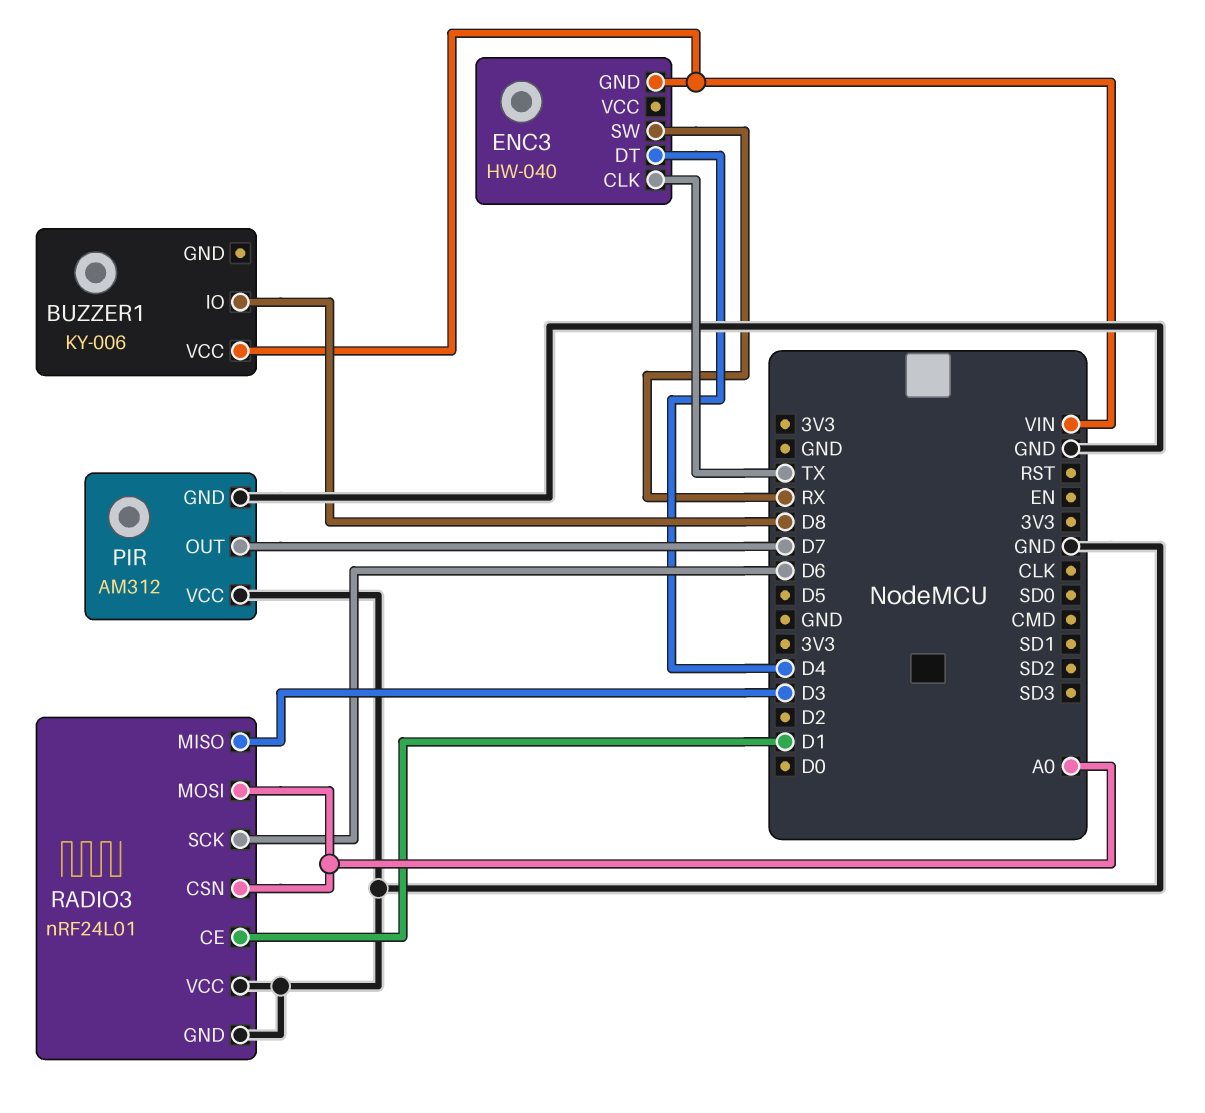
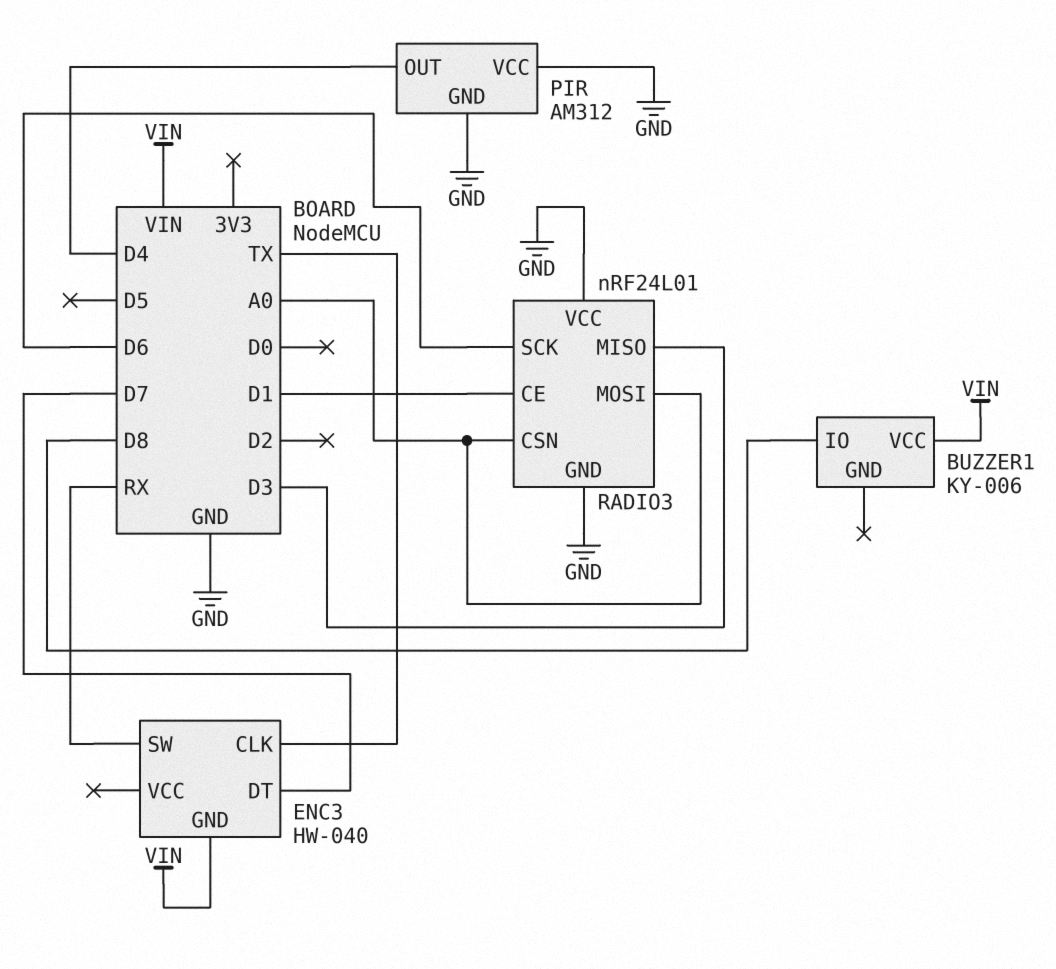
ENC3 pin DT: D4 -> D7
PIR pin OUT: D7 -> D4

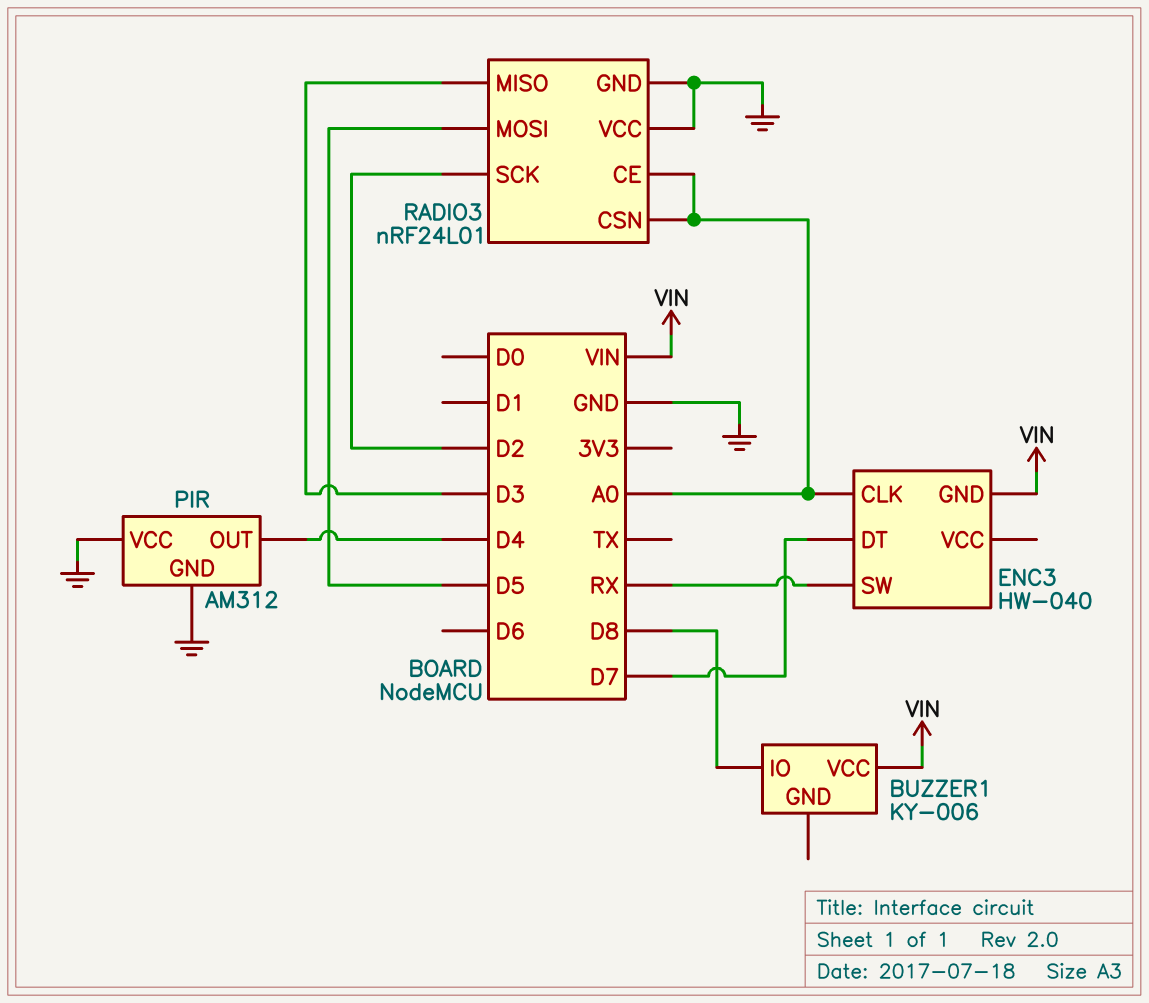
ENC3 pin CLK: TX -> A0
RADIO3 pin CE: D1 -> A0
RADIO3 pin MOSI: A0 -> D5
RADIO3 pin SCK: D6 -> D2

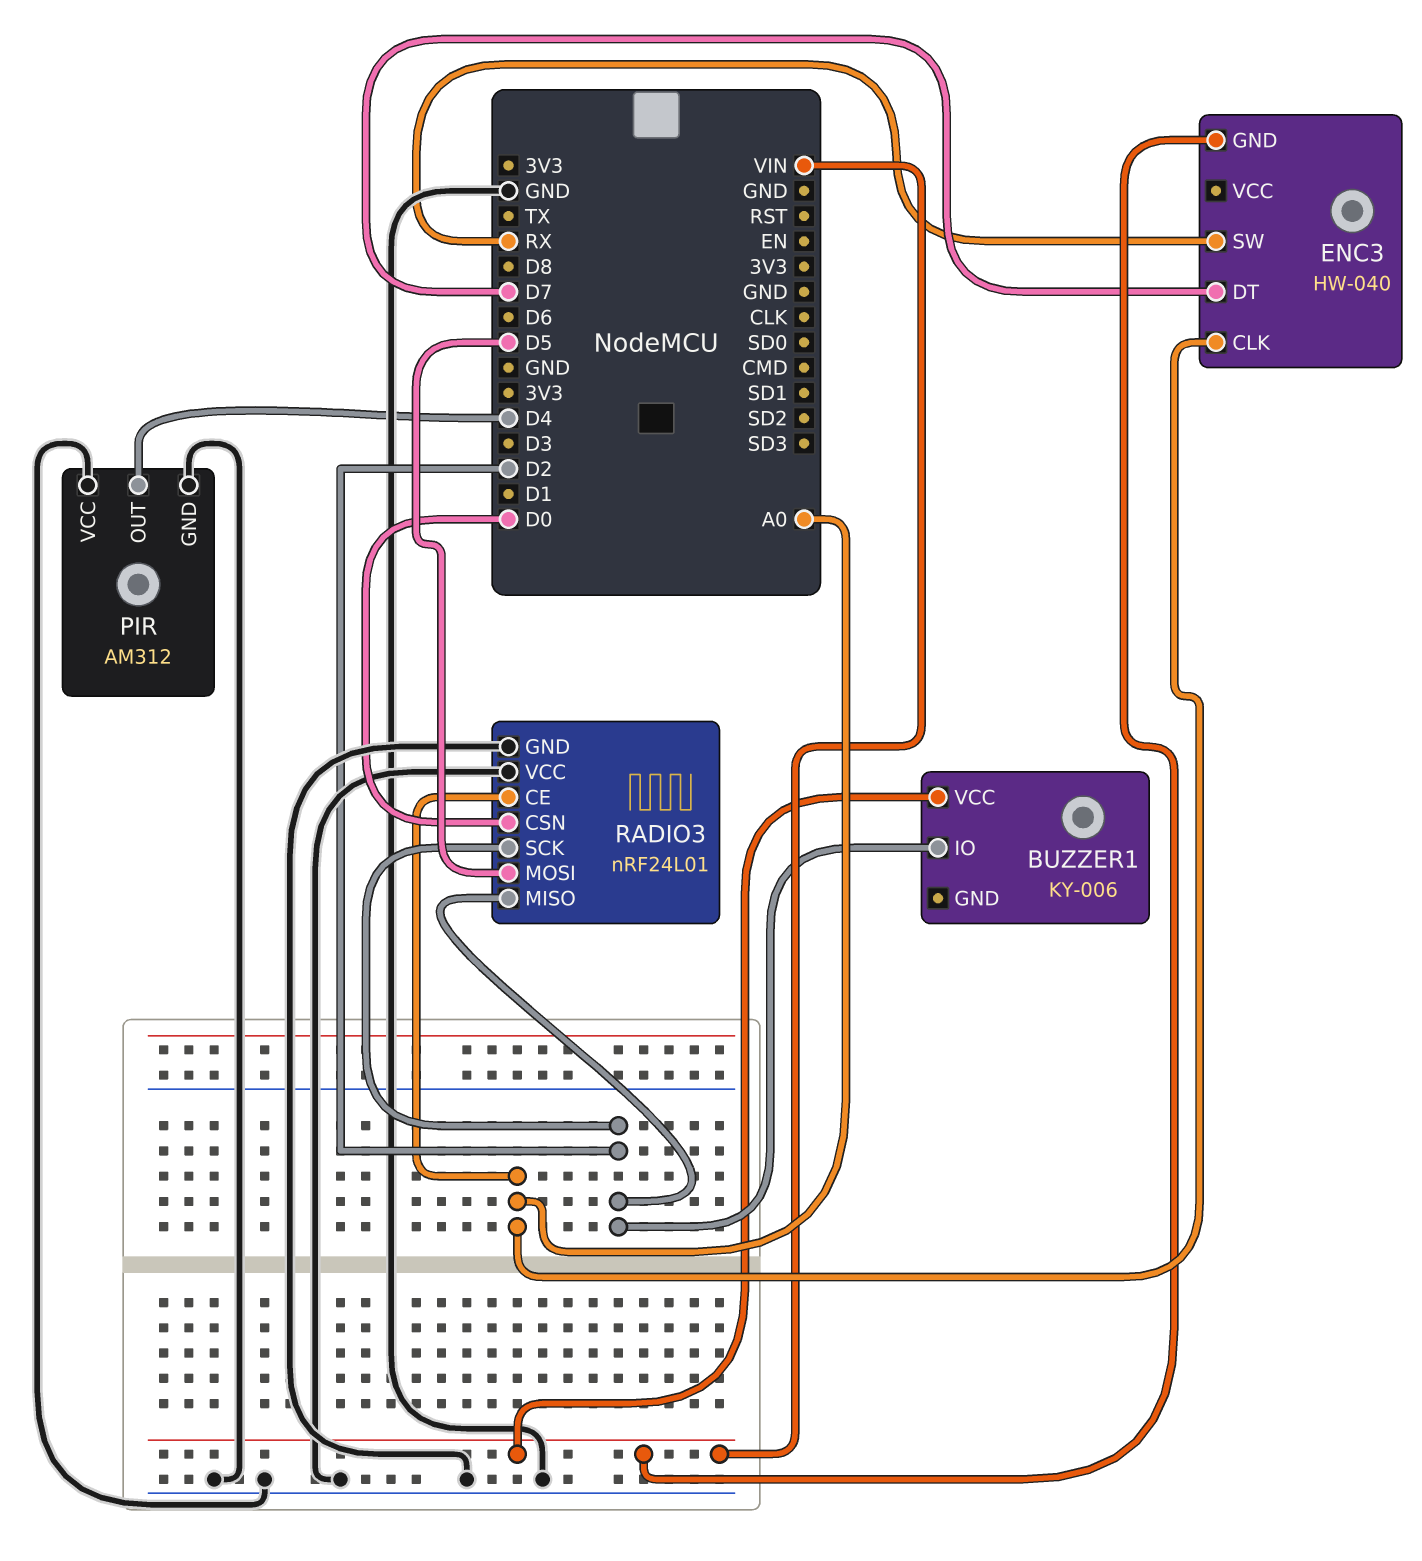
BUZZER1 pin IO: D8 -> D2
RADIO3 pin CSN: A0 -> D0
RADIO3 pin MISO: D3 -> D2

